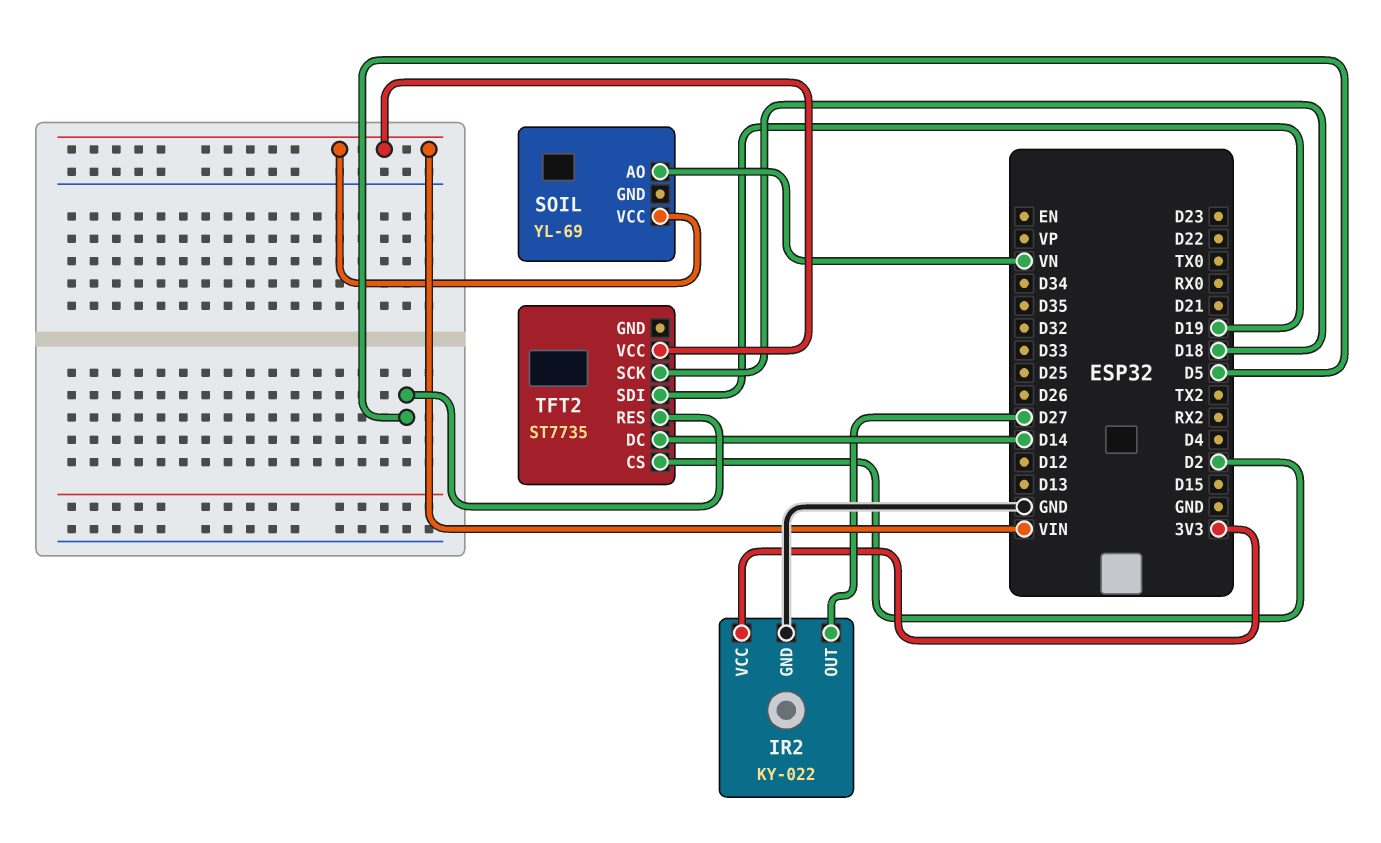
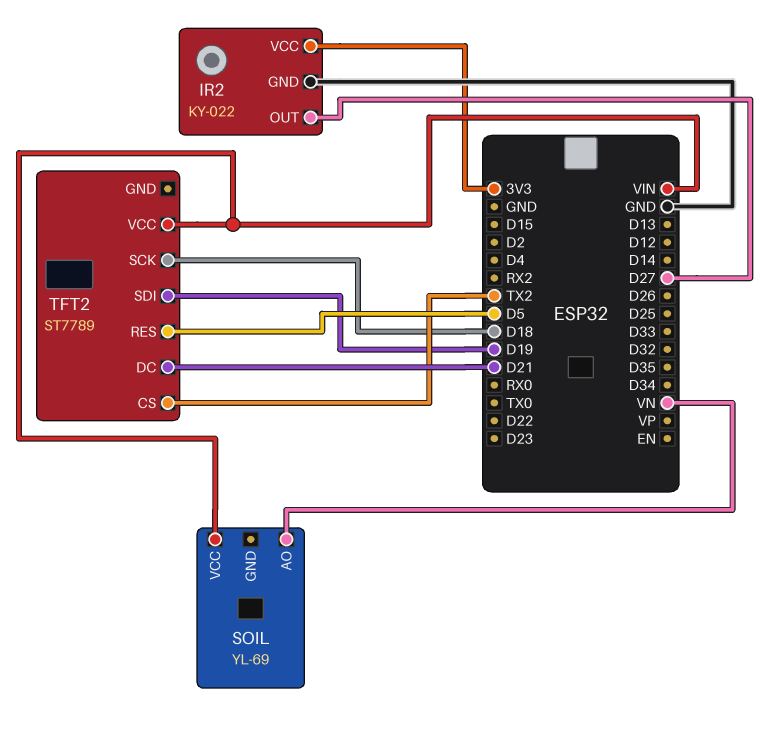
TFT2: ST7735 -> ST7789
TFT2 pin CS: D2 -> TX2
TFT2 pin DC: D14 -> D21

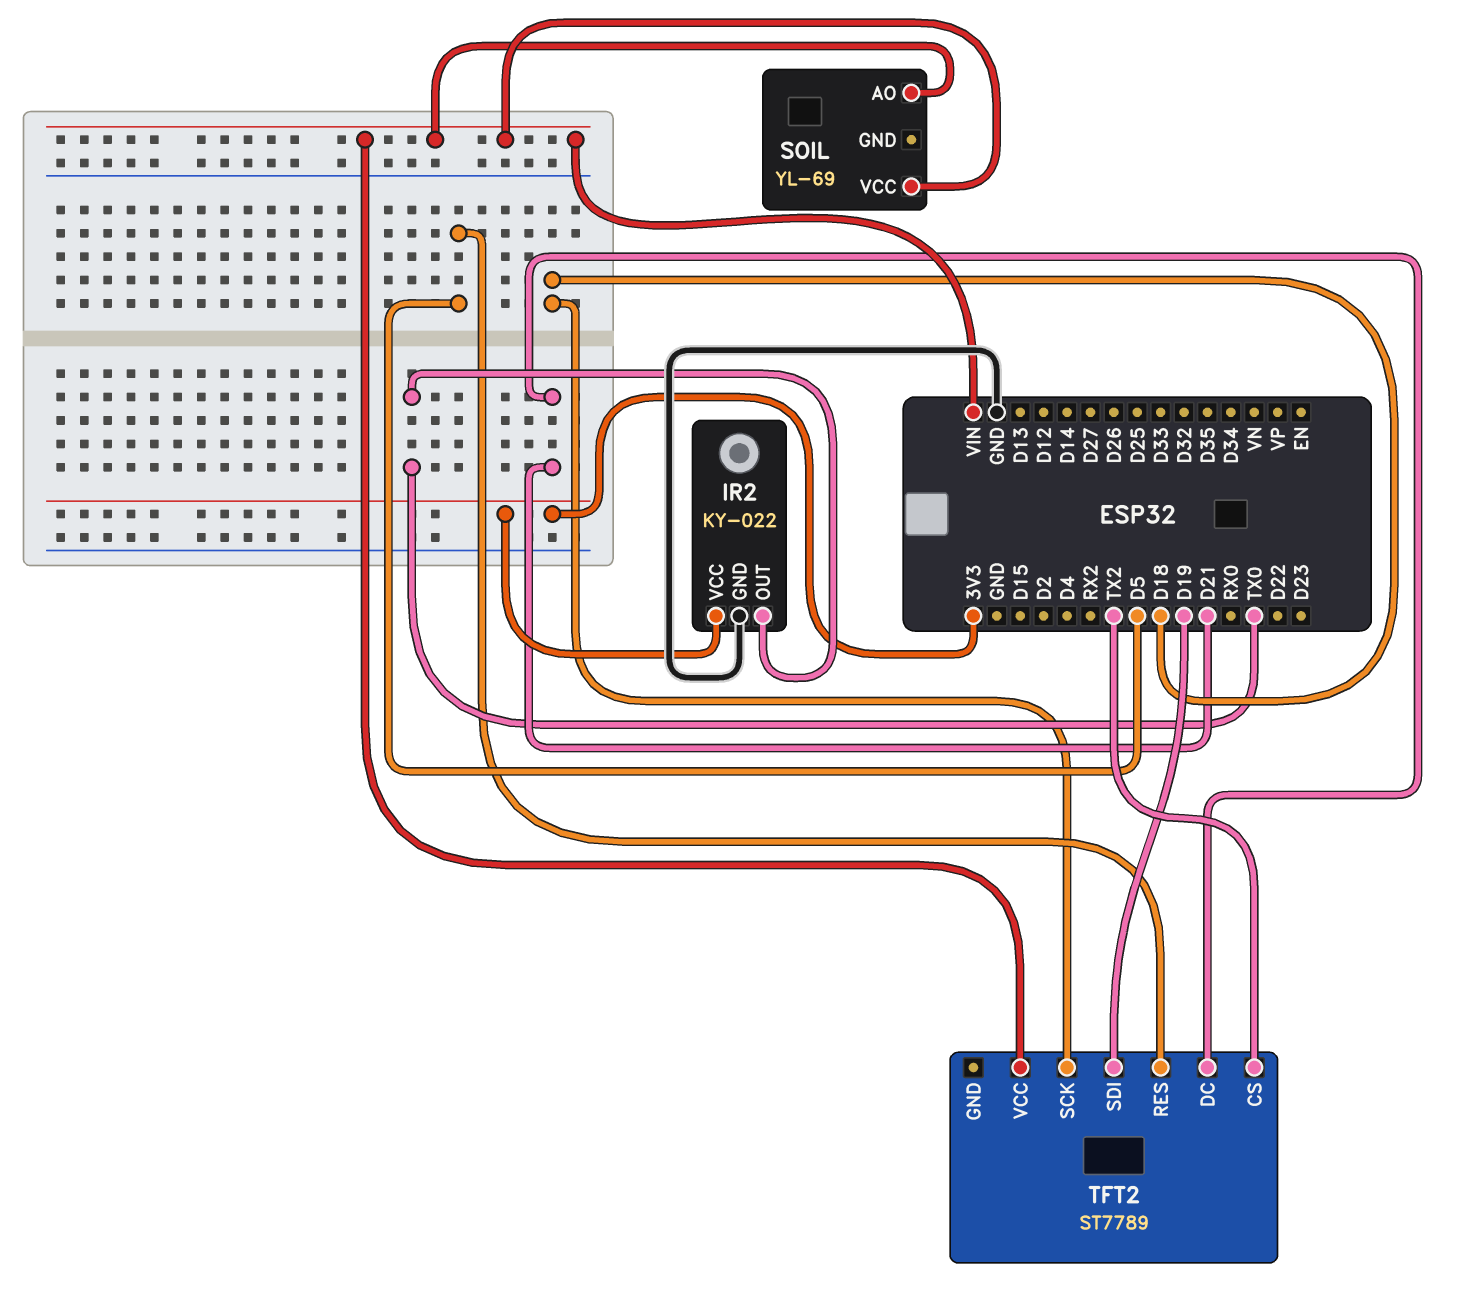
IR2 pin OUT: D27 -> TX0
SOIL pin AO: VN -> VIN

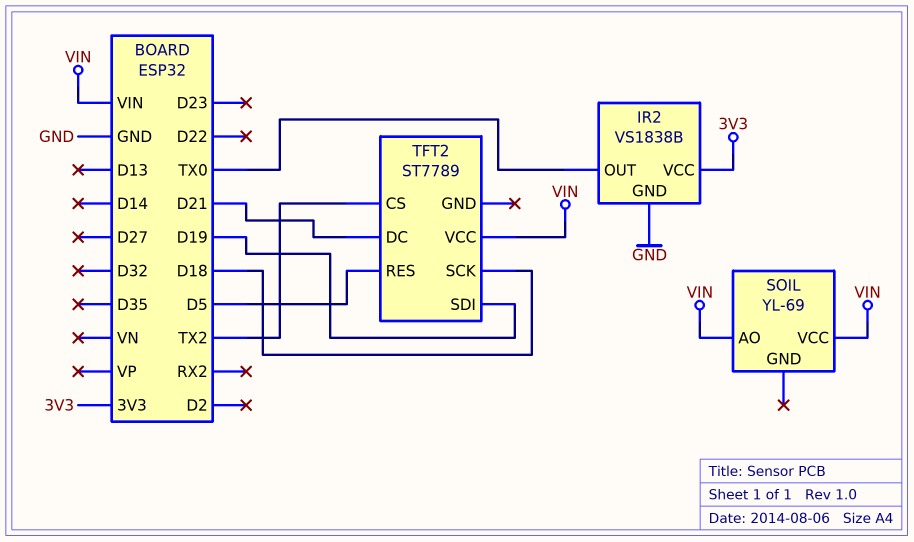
IR2: KY-022 -> VS1838B

